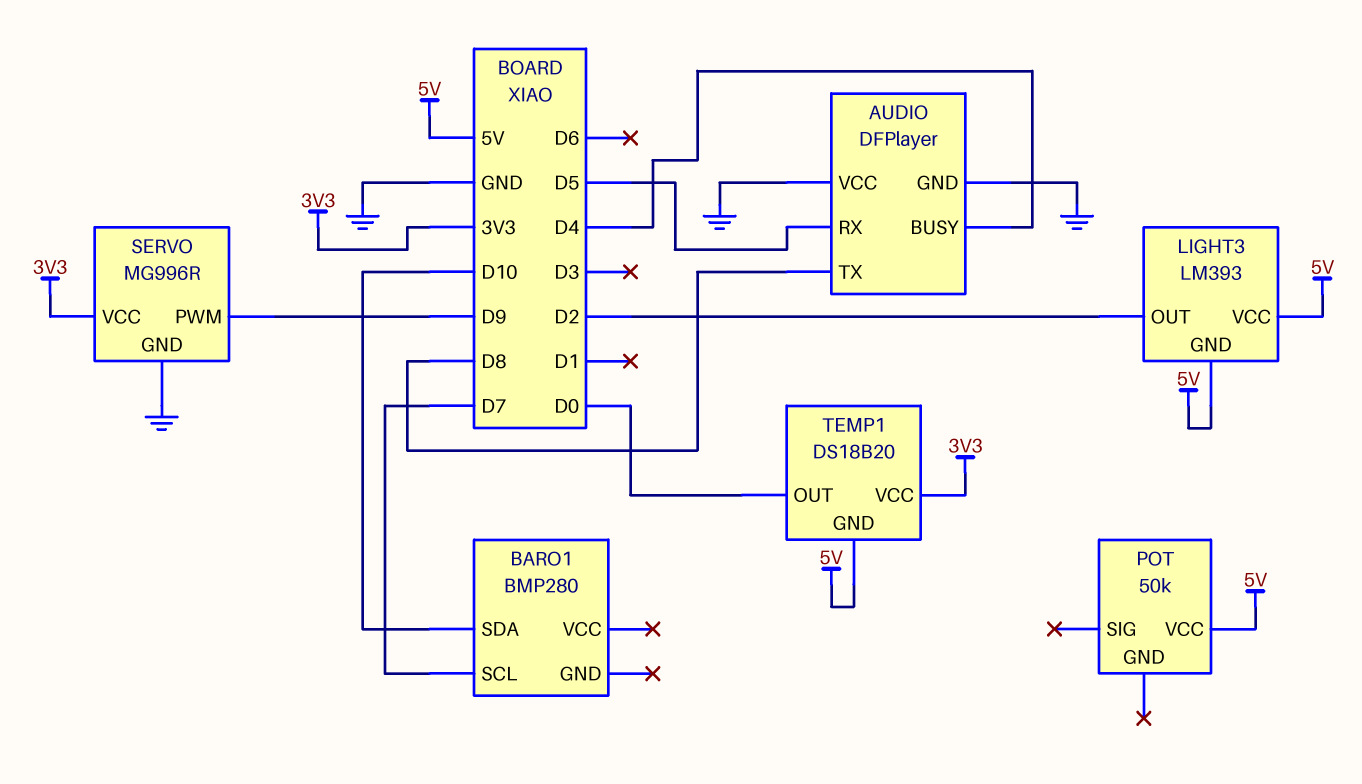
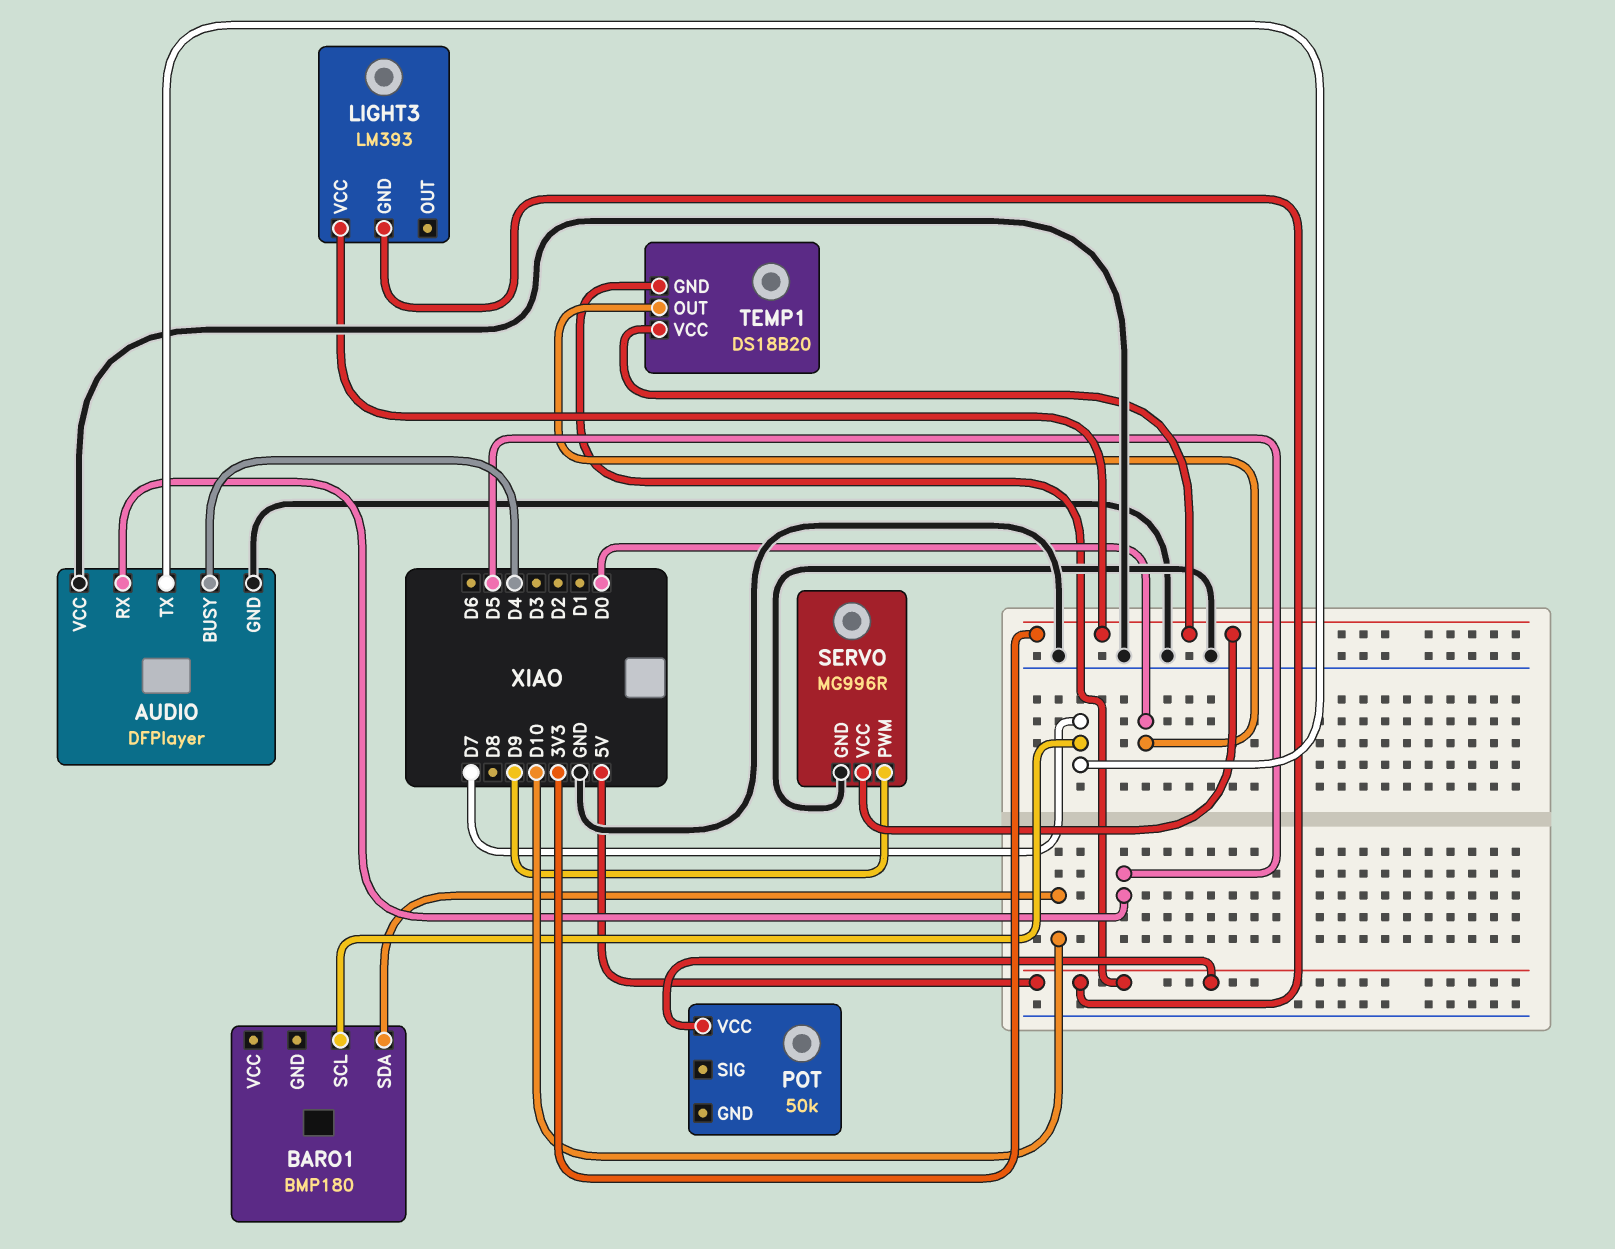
AUDIO pin TX: D8 -> D7
BARO1: BMP280 -> BMP180
LIGHT3 pin OUT: D2 -> none
LIGHT3 pin VCC: 5V -> 3V3

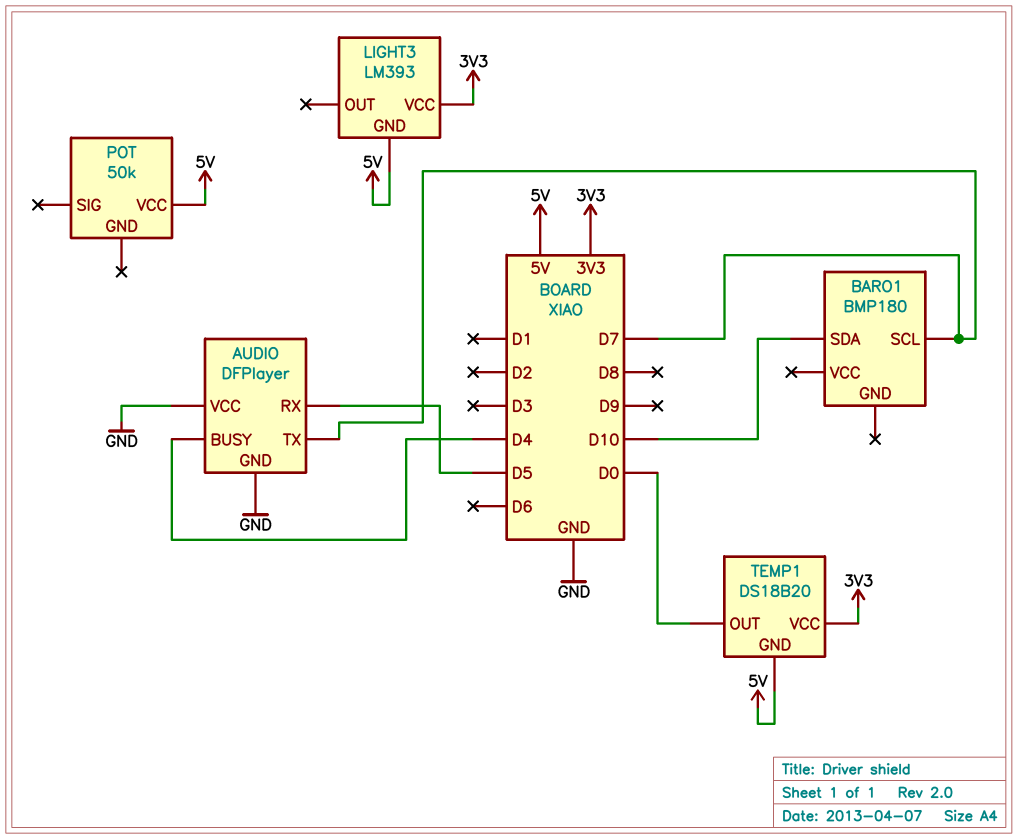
SERVO: MG996R -> none
SERVO pin GND: GND -> none
SERVO pin PWM: D9 -> none
SERVO pin VCC: 3V3 -> none

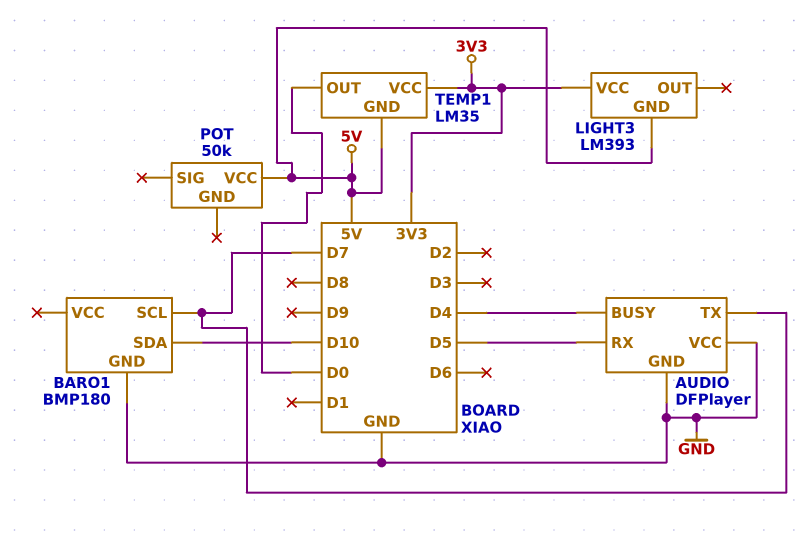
BARO1 pin GND: none -> GND
TEMP1: DS18B20 -> LM35

